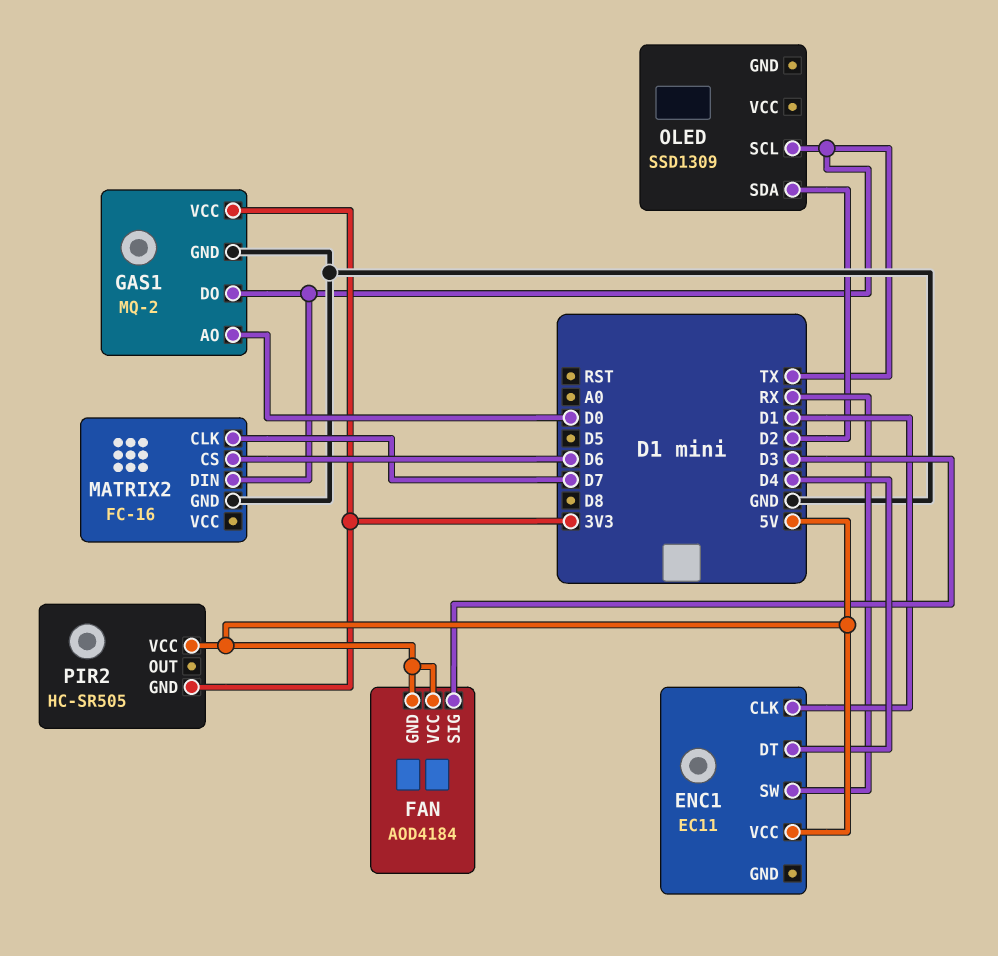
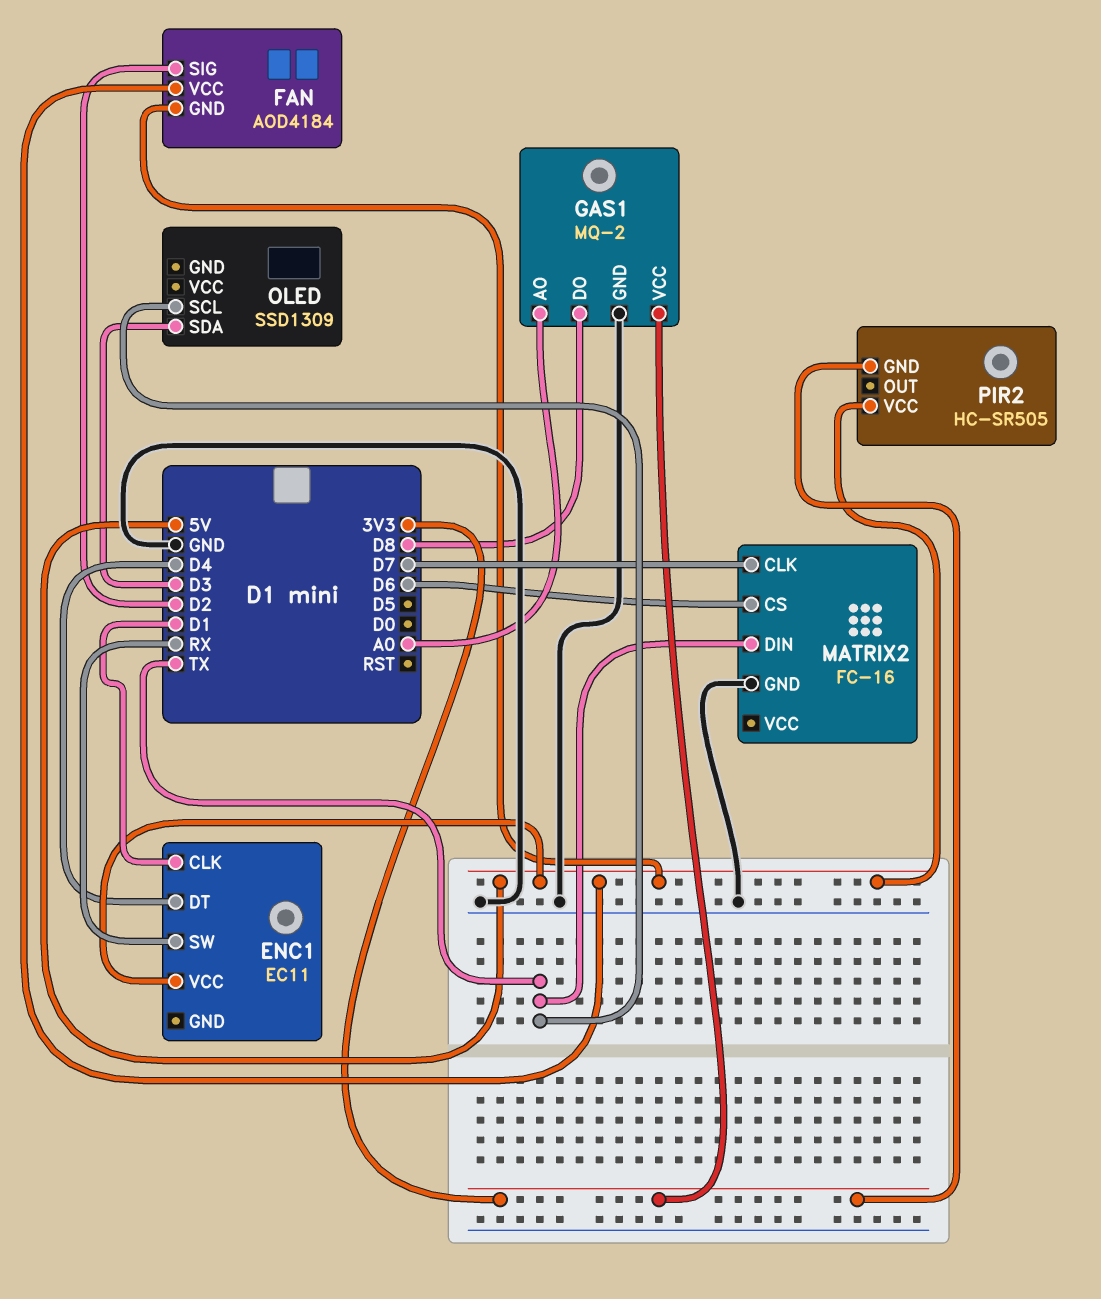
FAN pin SIG: D3 -> D2
GAS1 pin AO: D0 -> A0
GAS1 pin DO: TX -> D8
OLED pin SDA: D2 -> D3

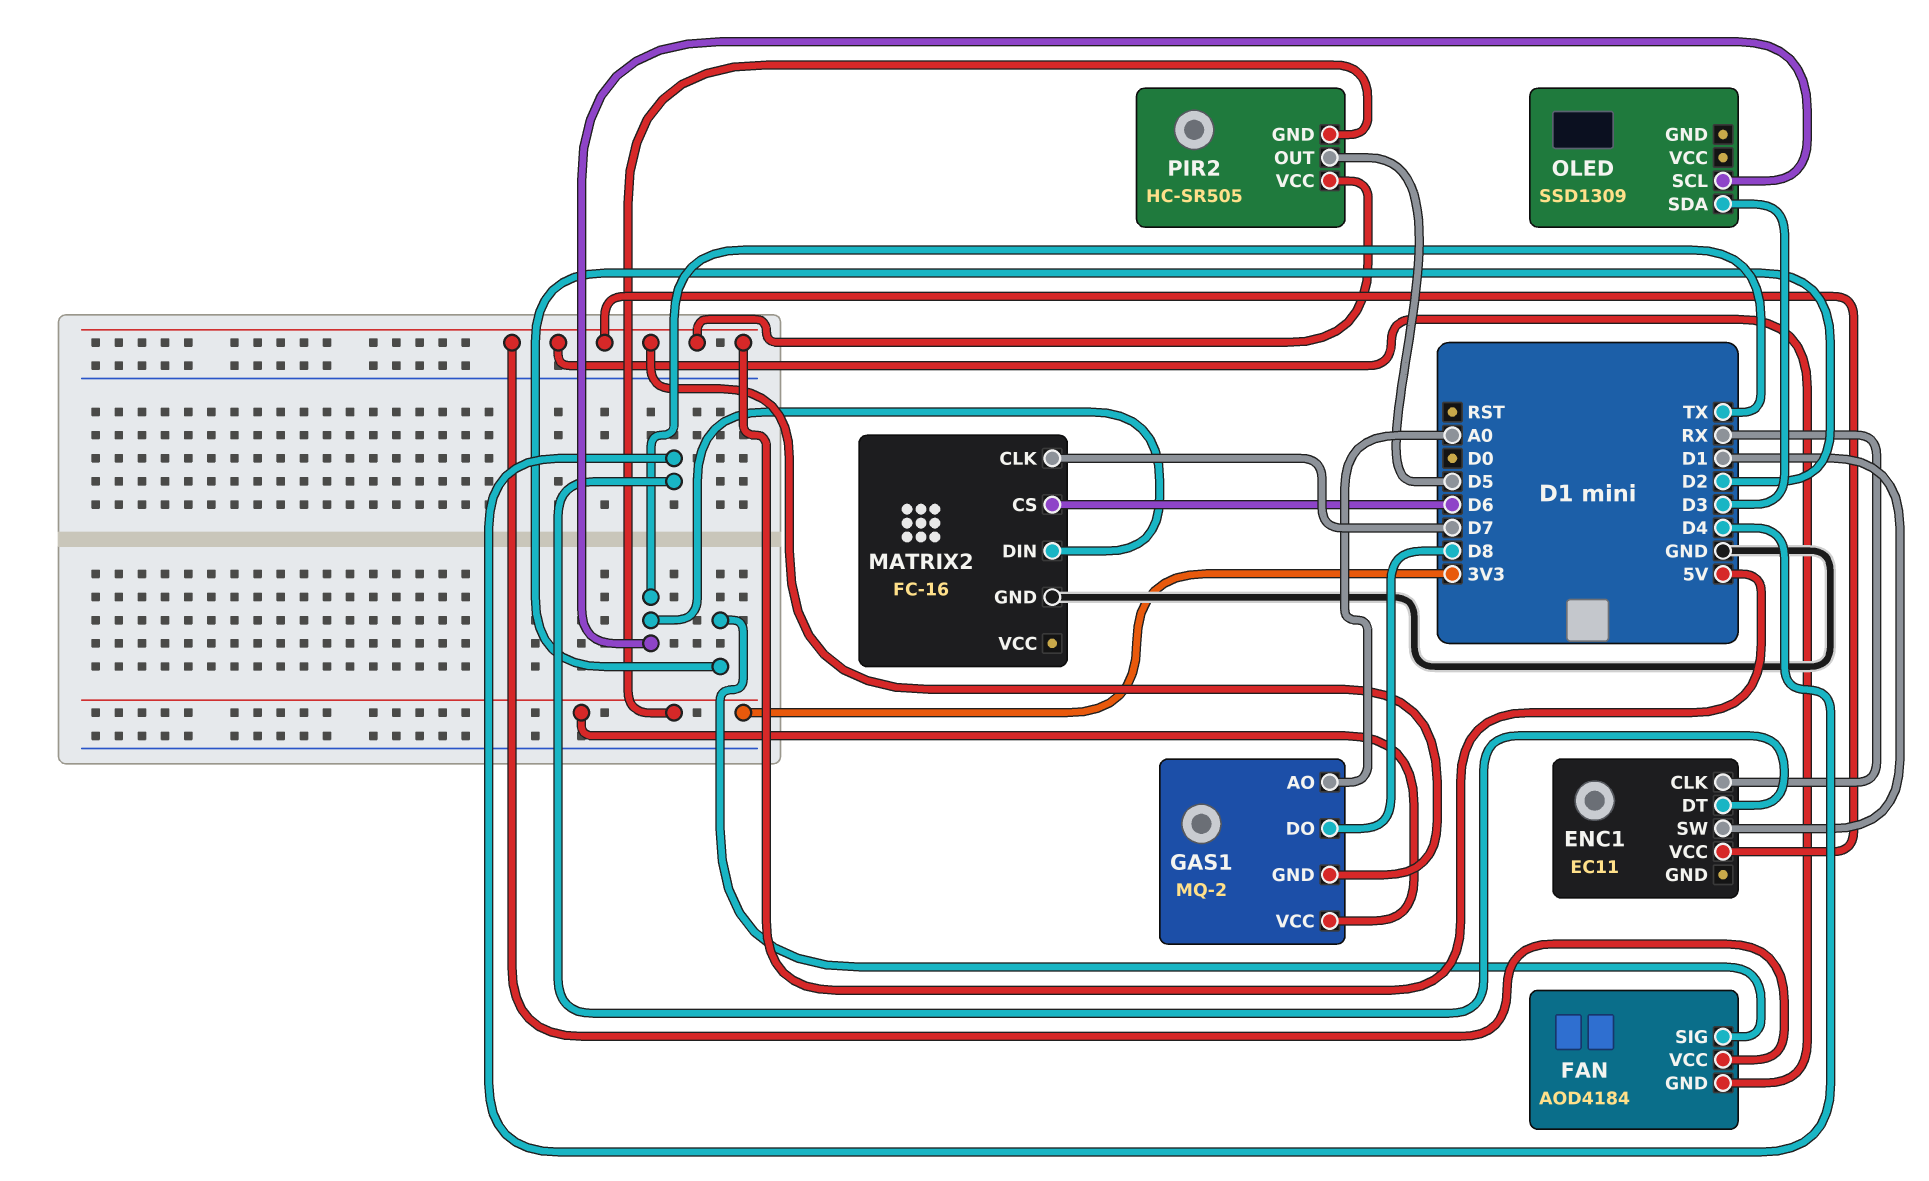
ENC1 pin CLK: D1 -> RX
ENC1 pin SW: RX -> D1
GAS1 pin GND: GND -> 5V
PIR2 pin OUT: none -> D5

